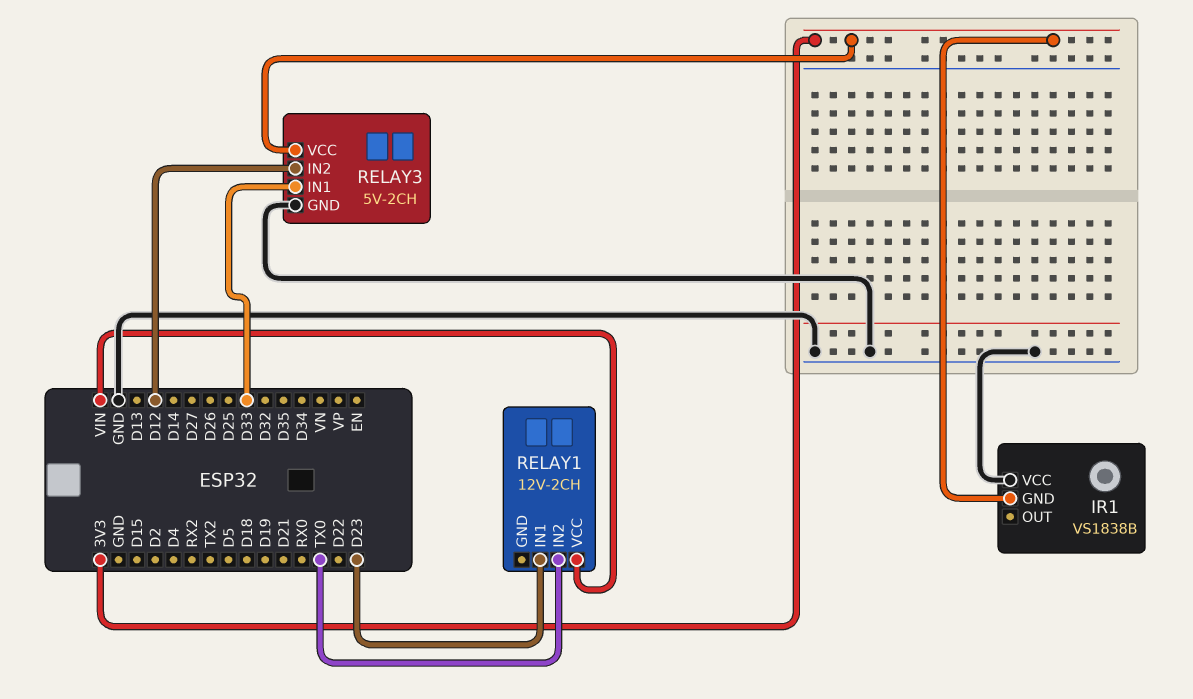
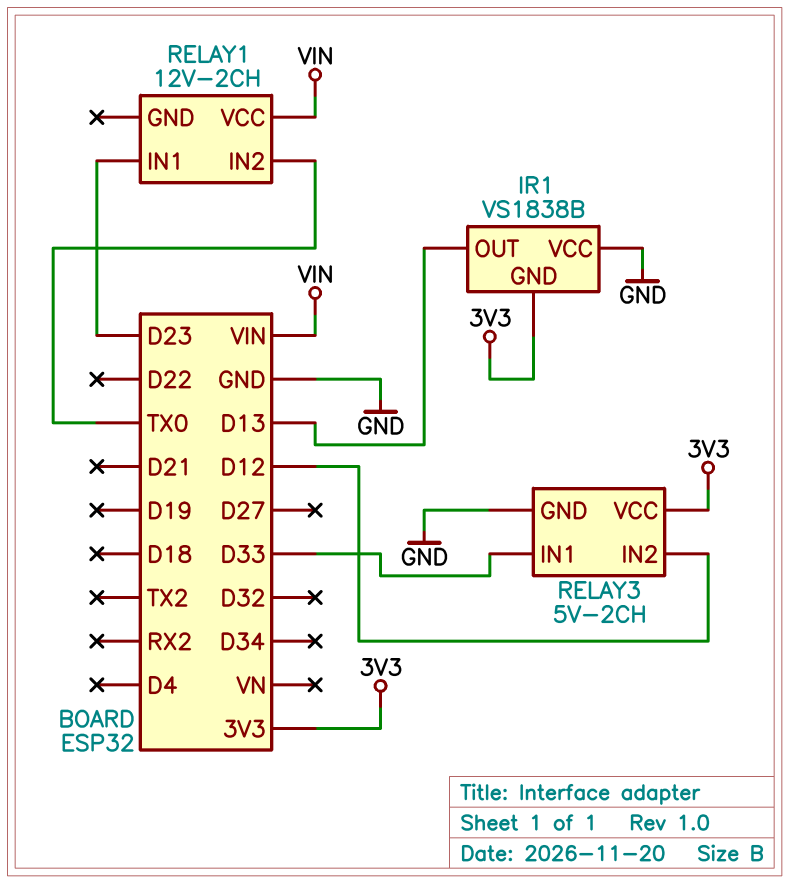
IR1 pin OUT: none -> D13

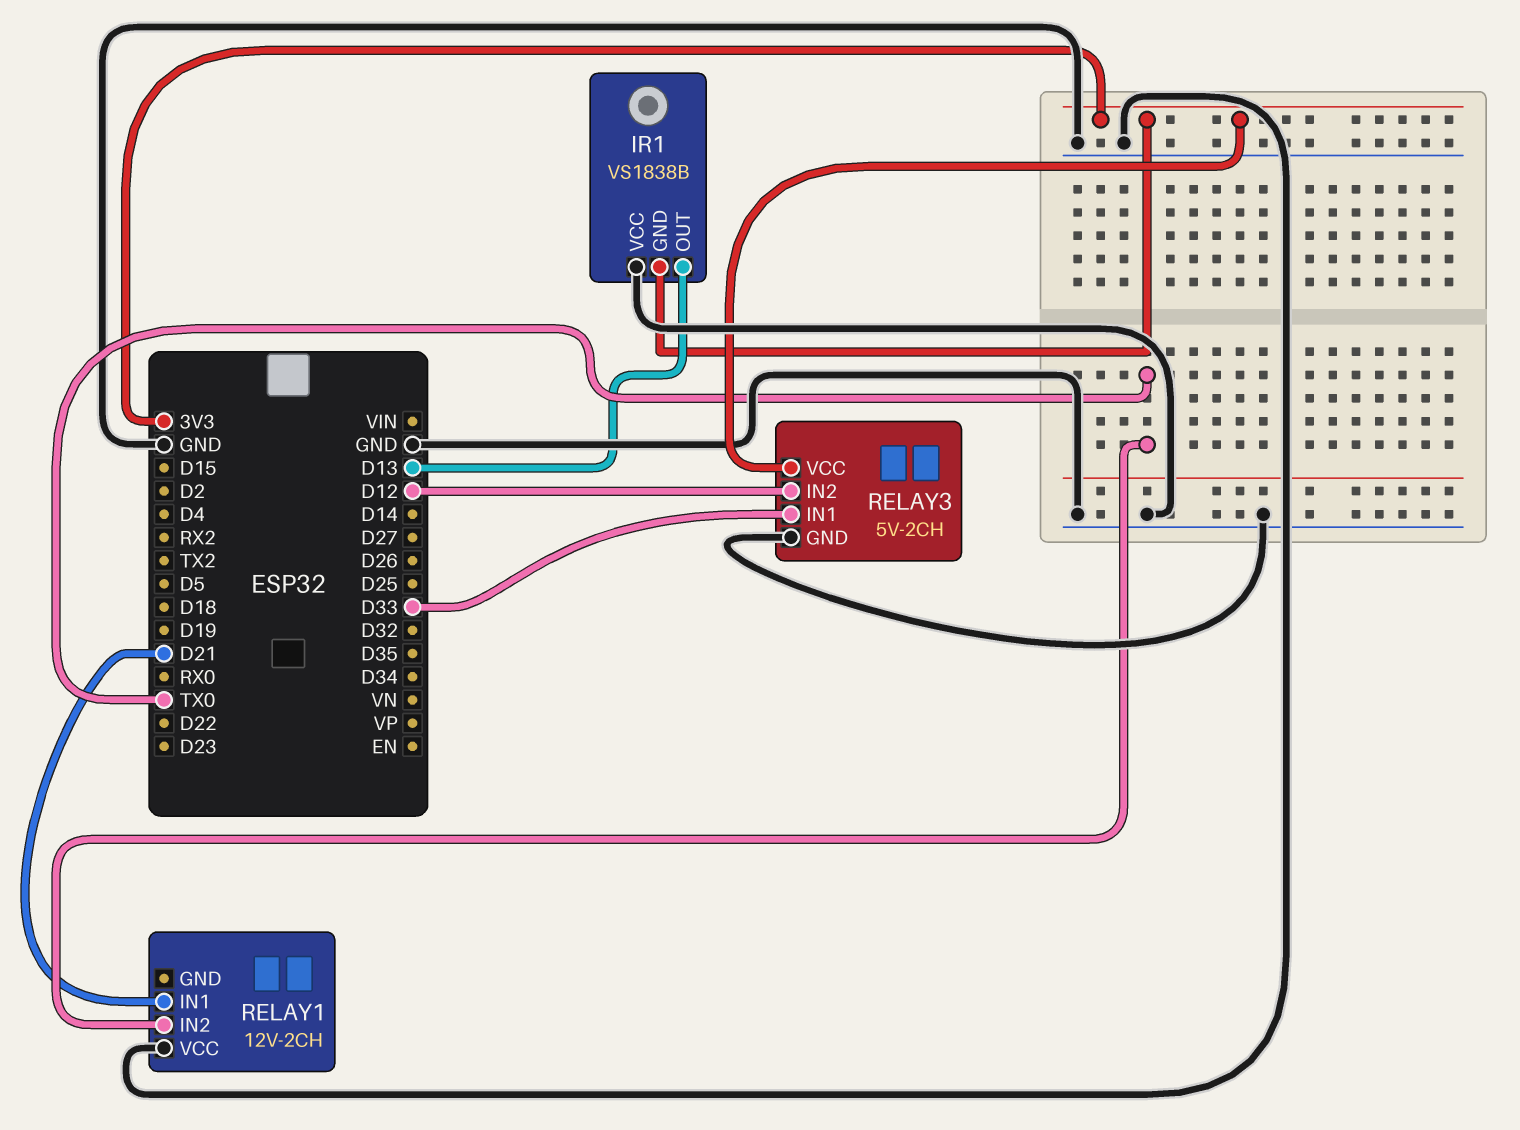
RELAY1 pin IN1: D23 -> D21
RELAY1 pin VCC: VIN -> GND

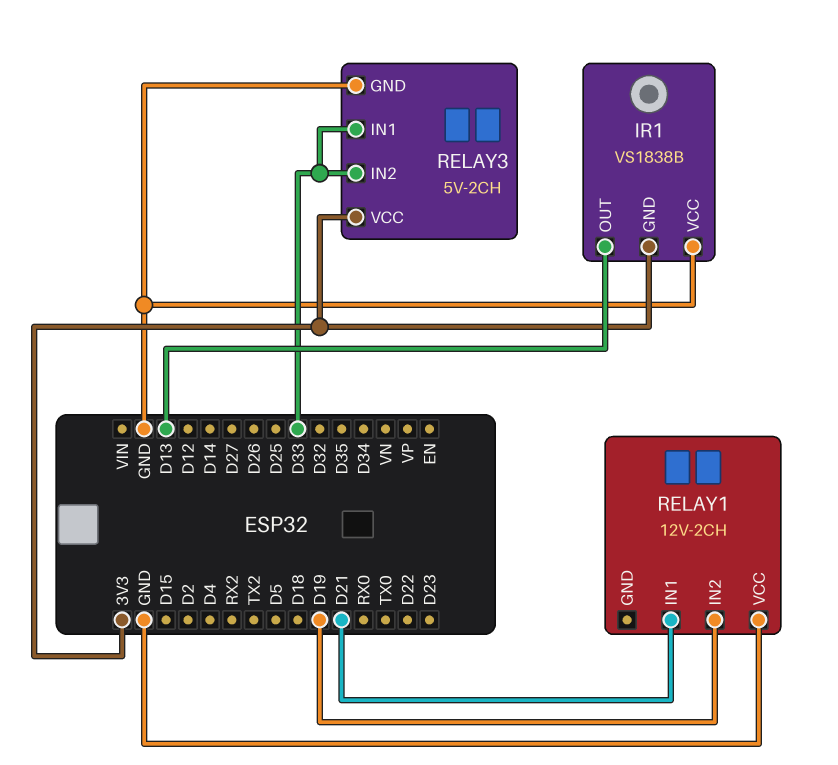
RELAY1 pin IN2: TX0 -> D19
RELAY3 pin IN2: D12 -> D33

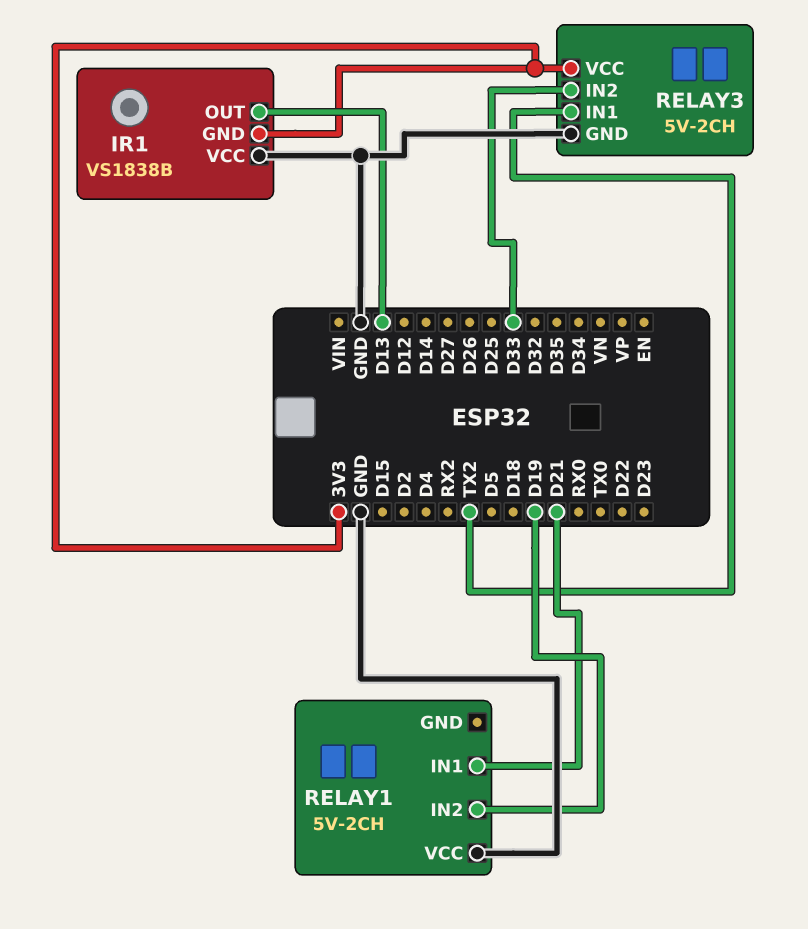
RELAY1: 12V-2CH -> 5V-2CH
RELAY3 pin IN1: D33 -> TX2

